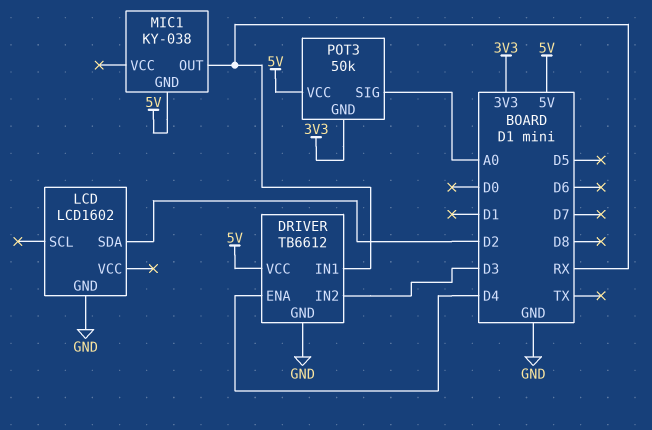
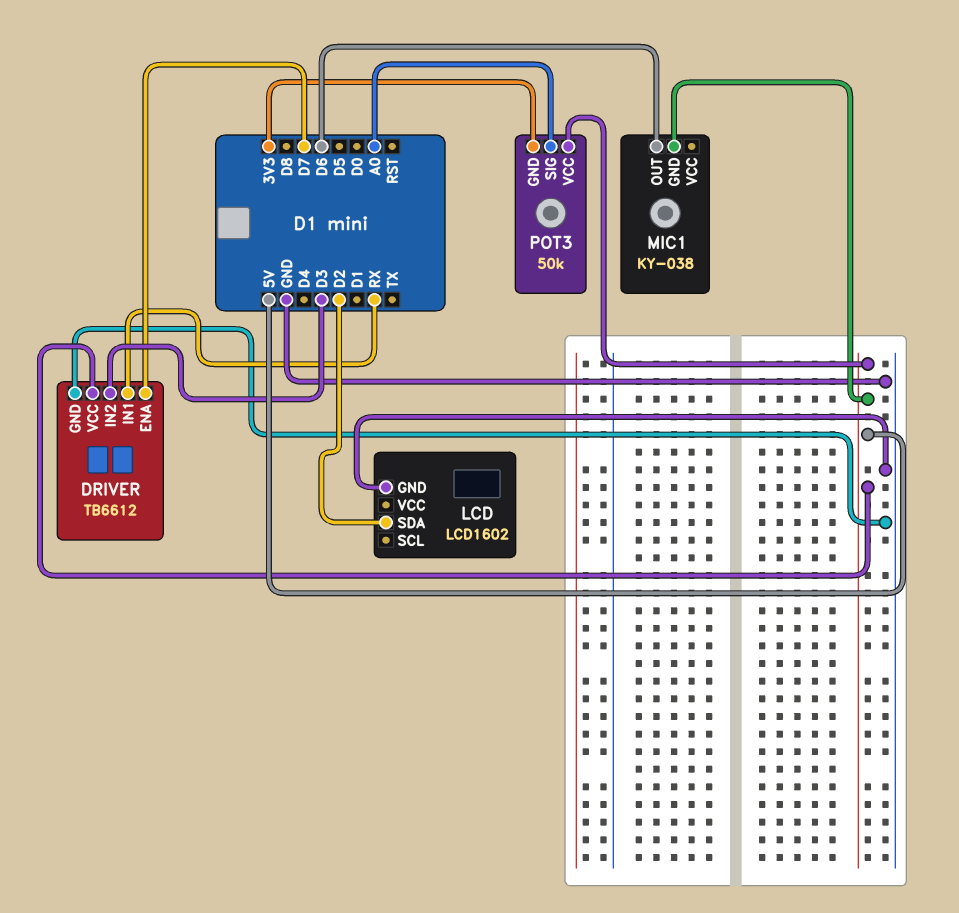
DRIVER pin ENA: D4 -> D7
MIC1 pin OUT: RX -> D6

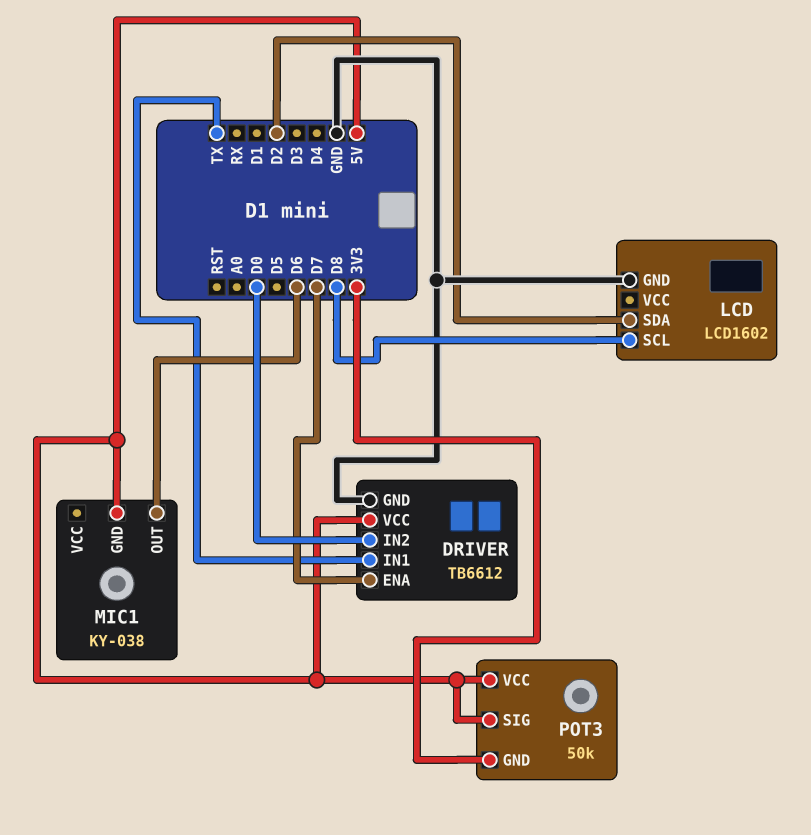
DRIVER pin IN1: RX -> TX
DRIVER pin IN2: D3 -> D0
LCD pin SCL: none -> D8
POT3 pin SIG: A0 -> 5V

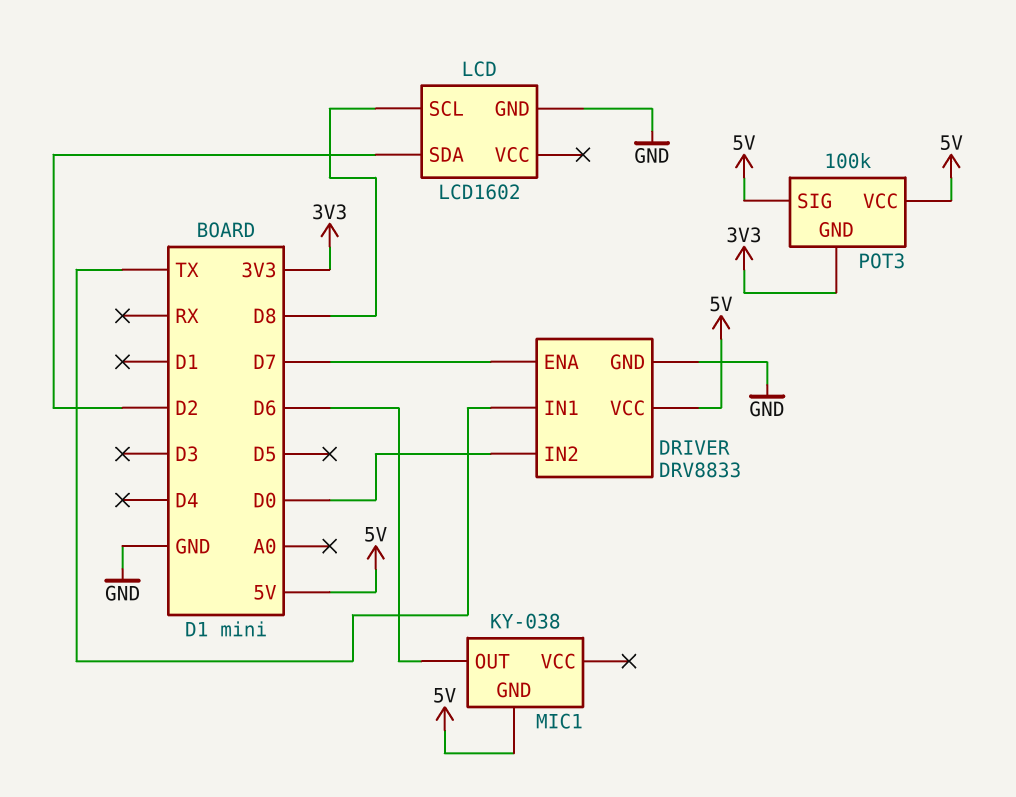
DRIVER: TB6612 -> DRV8833
POT3: 50k -> 100k

